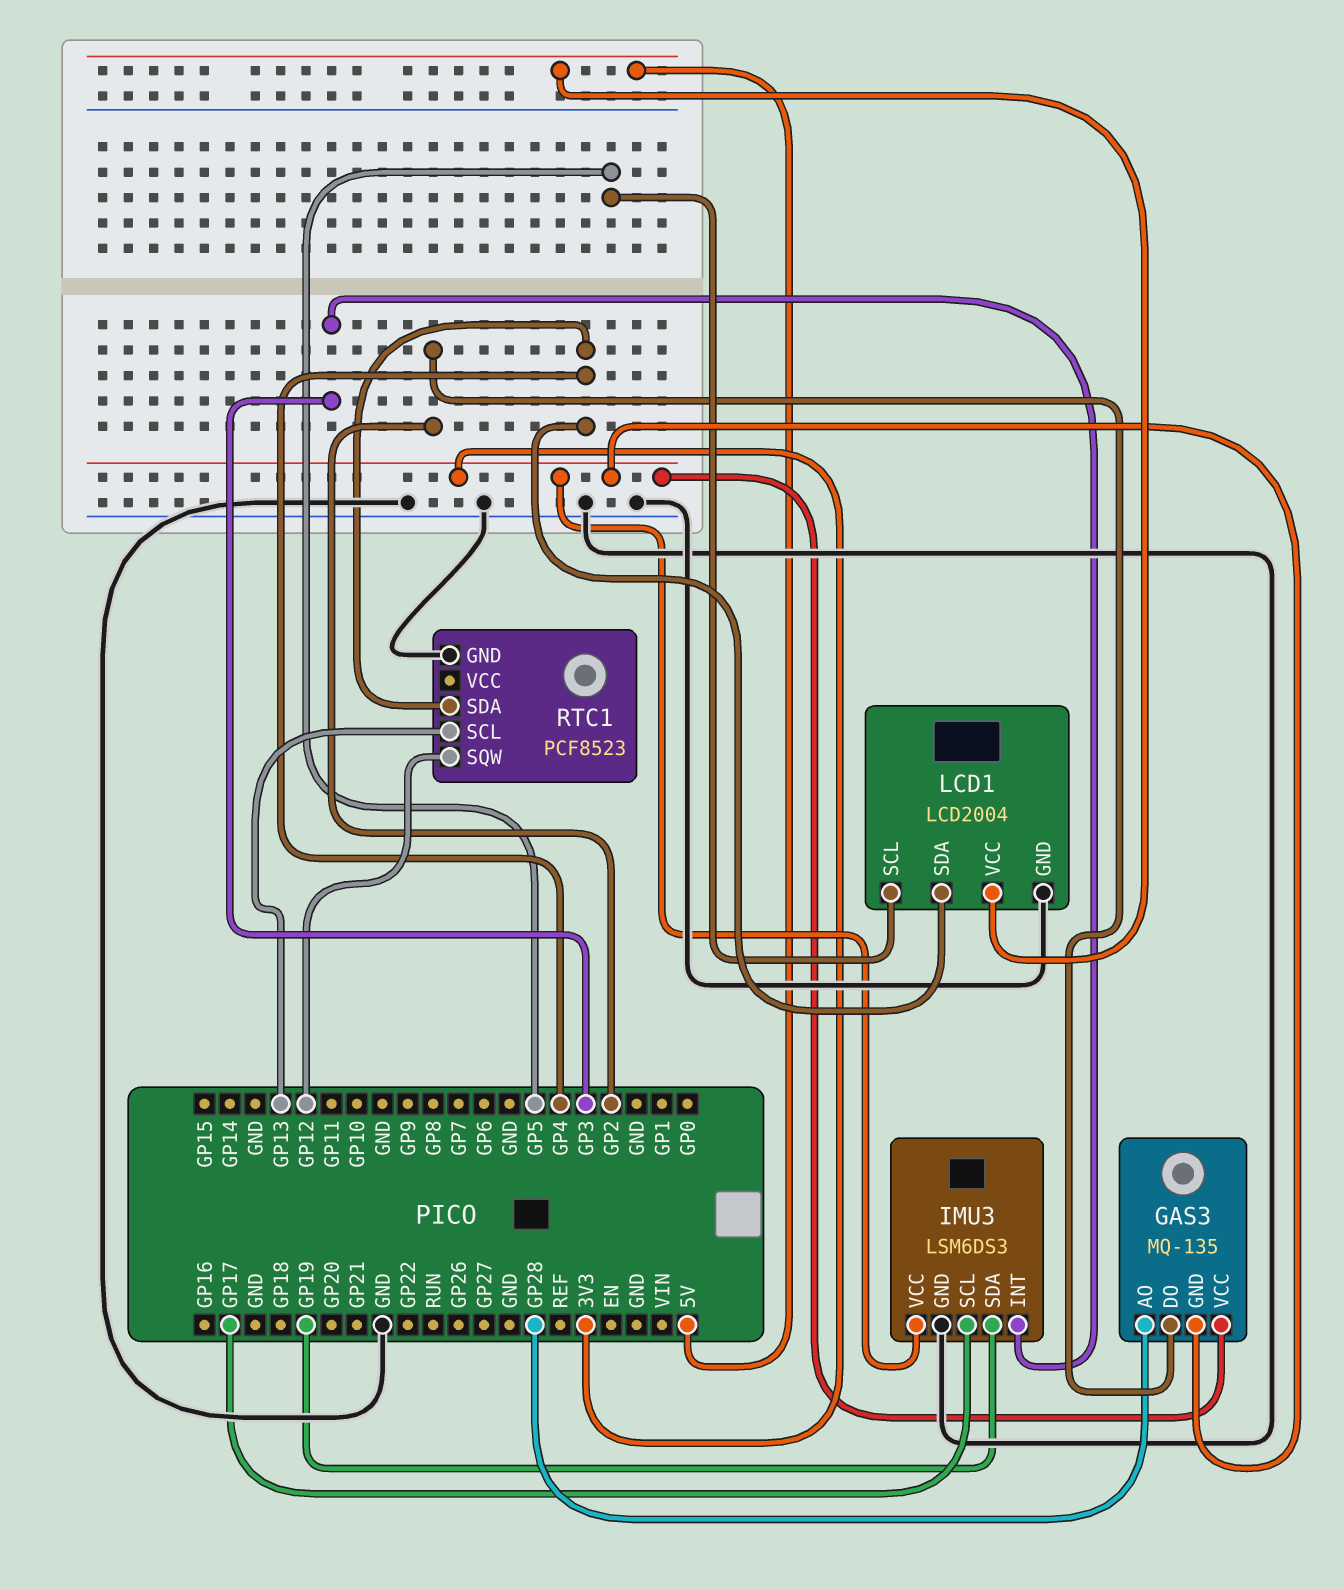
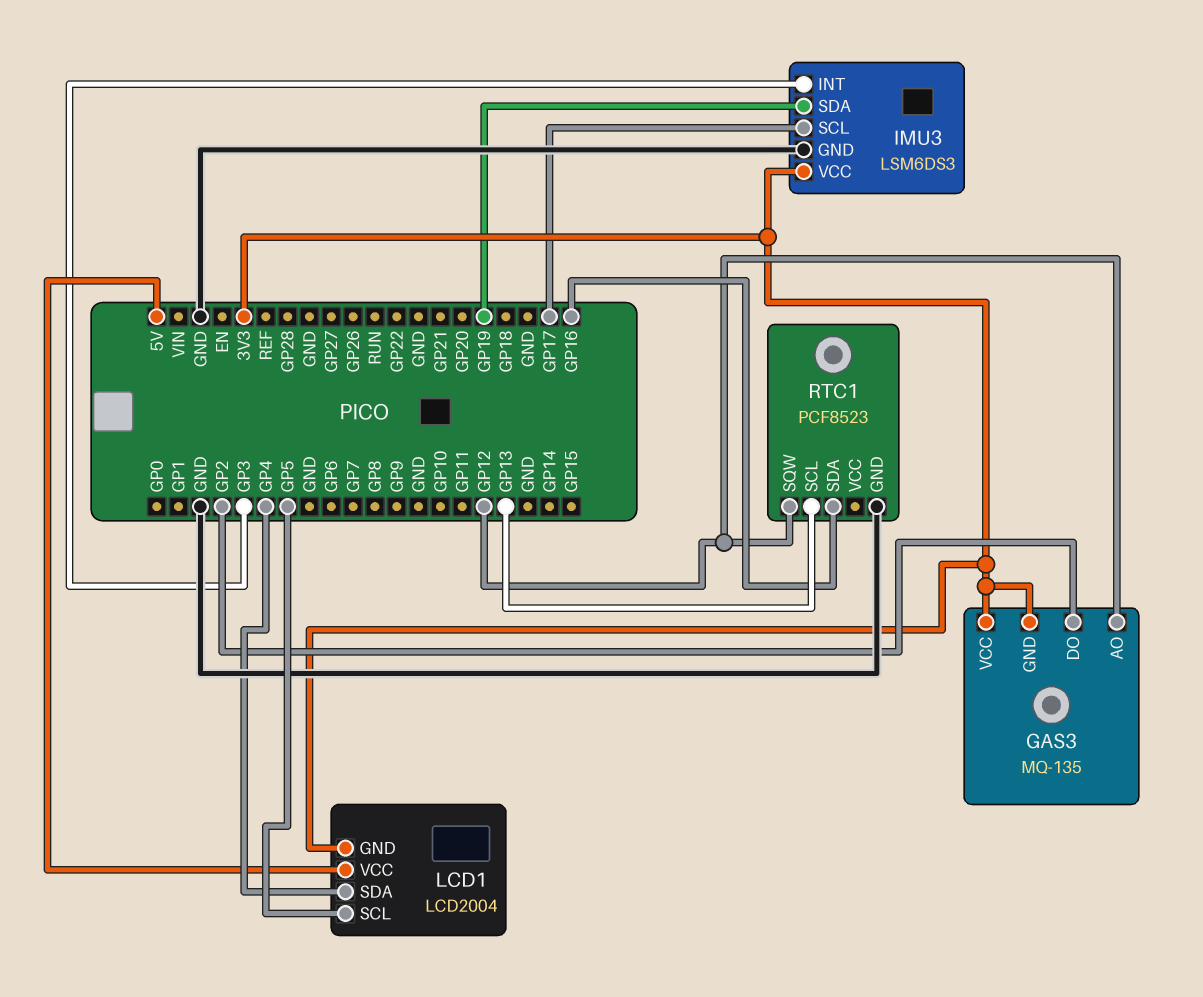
GAS3 pin AO: GP28 -> GP12
LCD1 pin GND: GND -> 3V3
RTC1 pin SDA: GP4 -> GP16

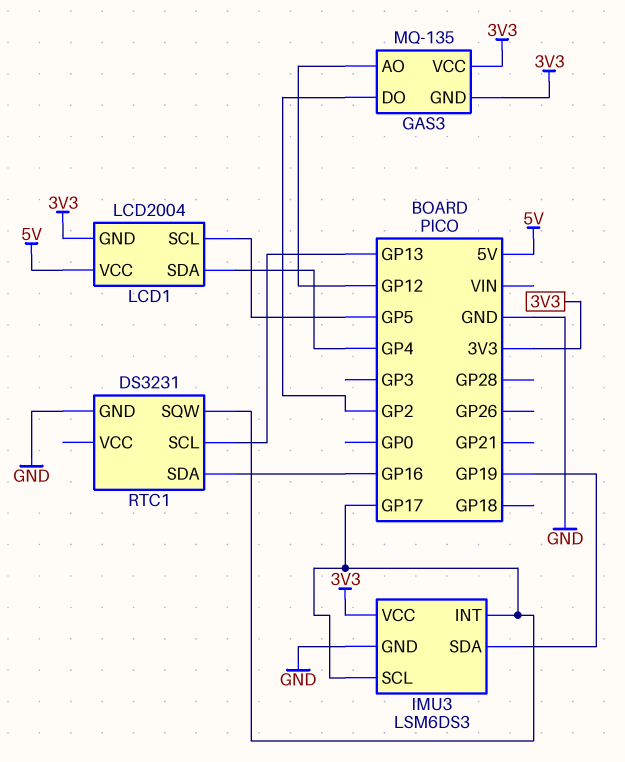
IMU3 pin INT: GP3 -> GP17
RTC1: PCF8523 -> DS3231
RTC1 pin SQW: GP12 -> GP17

